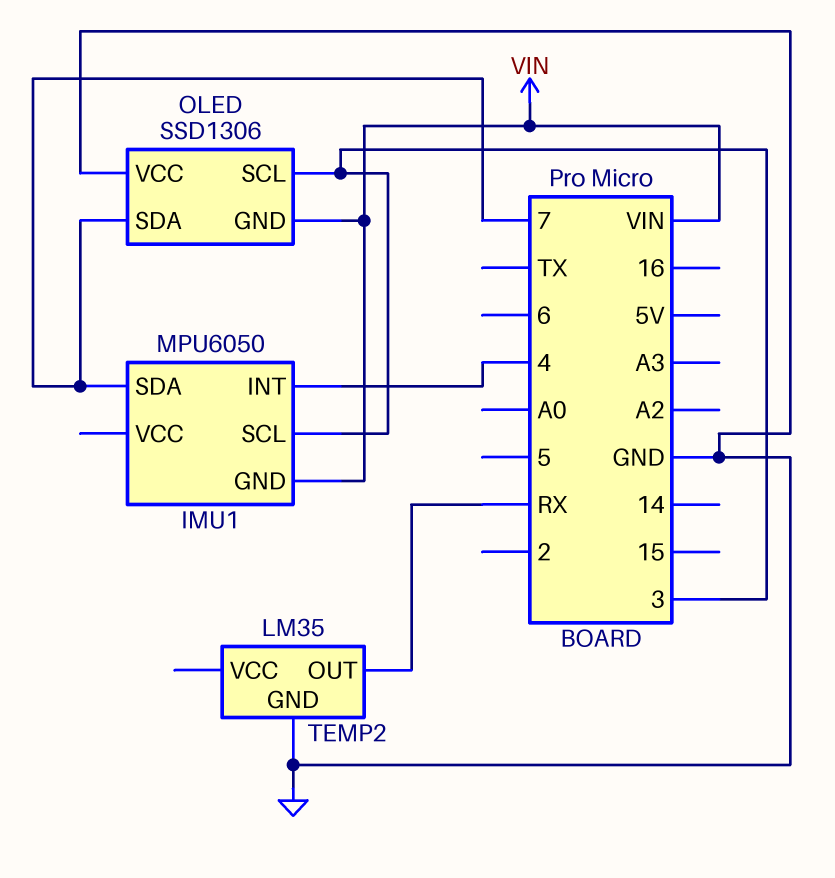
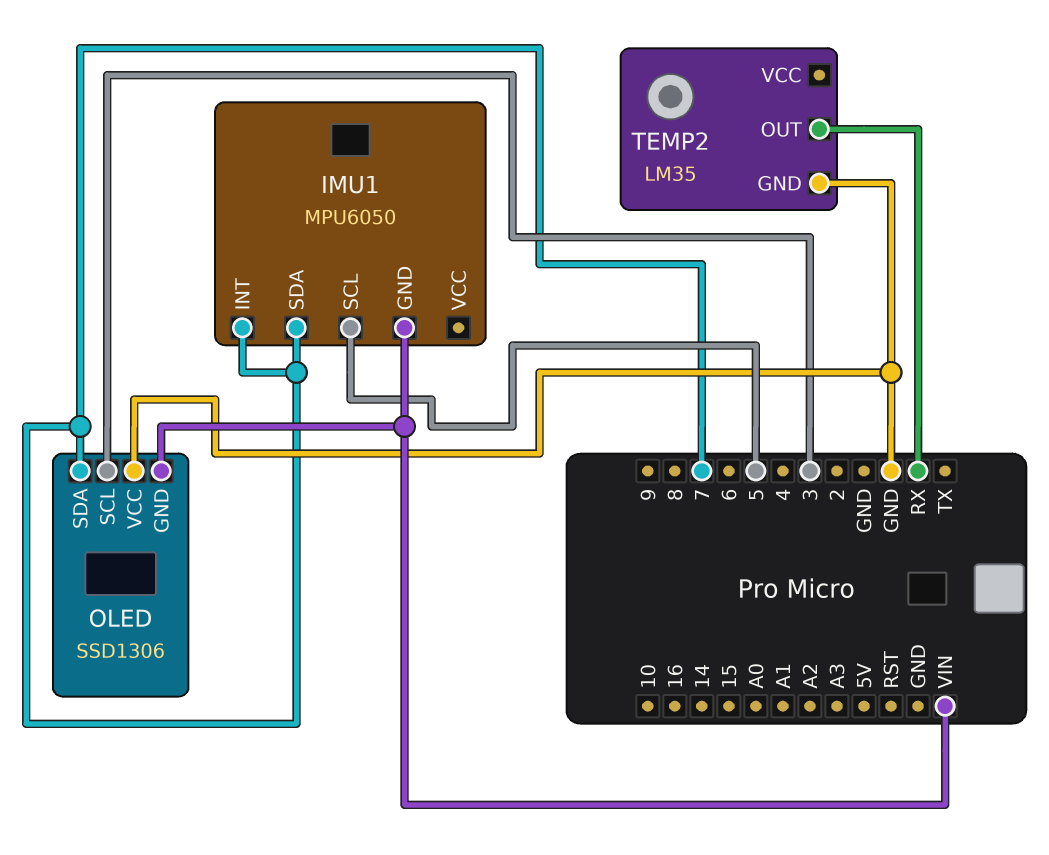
IMU1 pin INT: 4 -> 7
IMU1 pin SCL: 3 -> 5

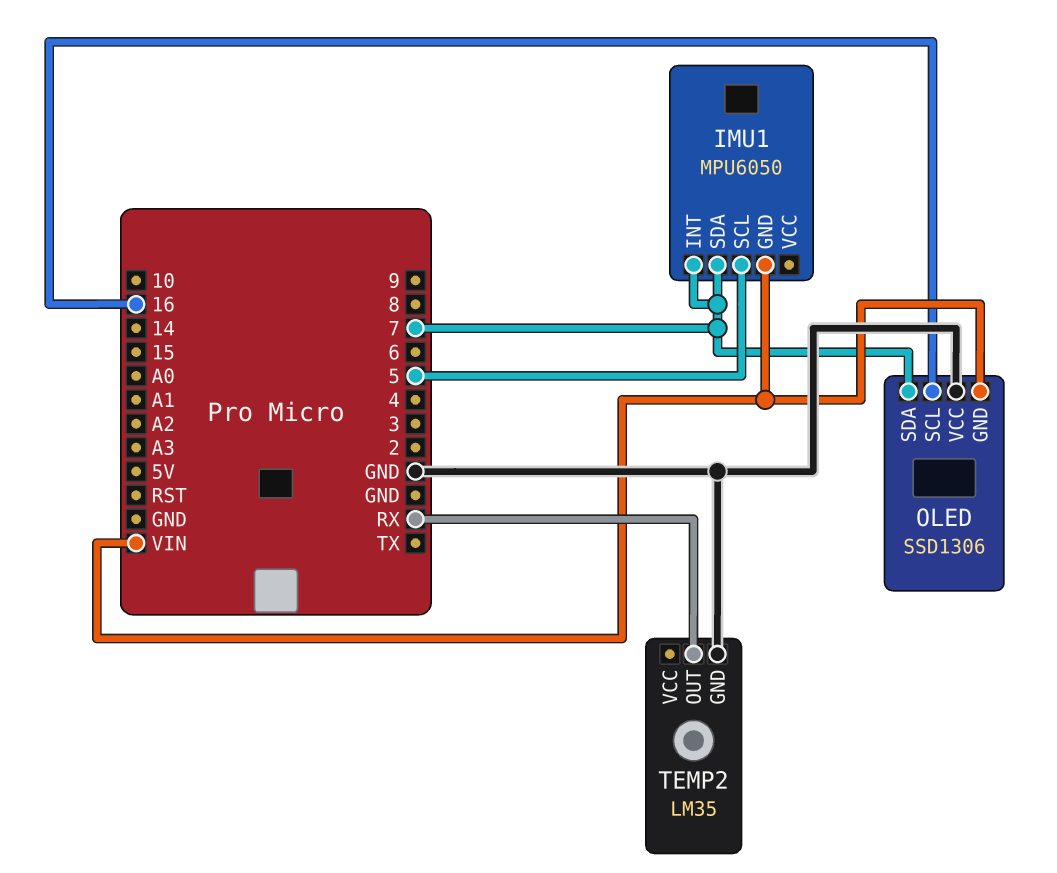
OLED pin SCL: 3 -> 16

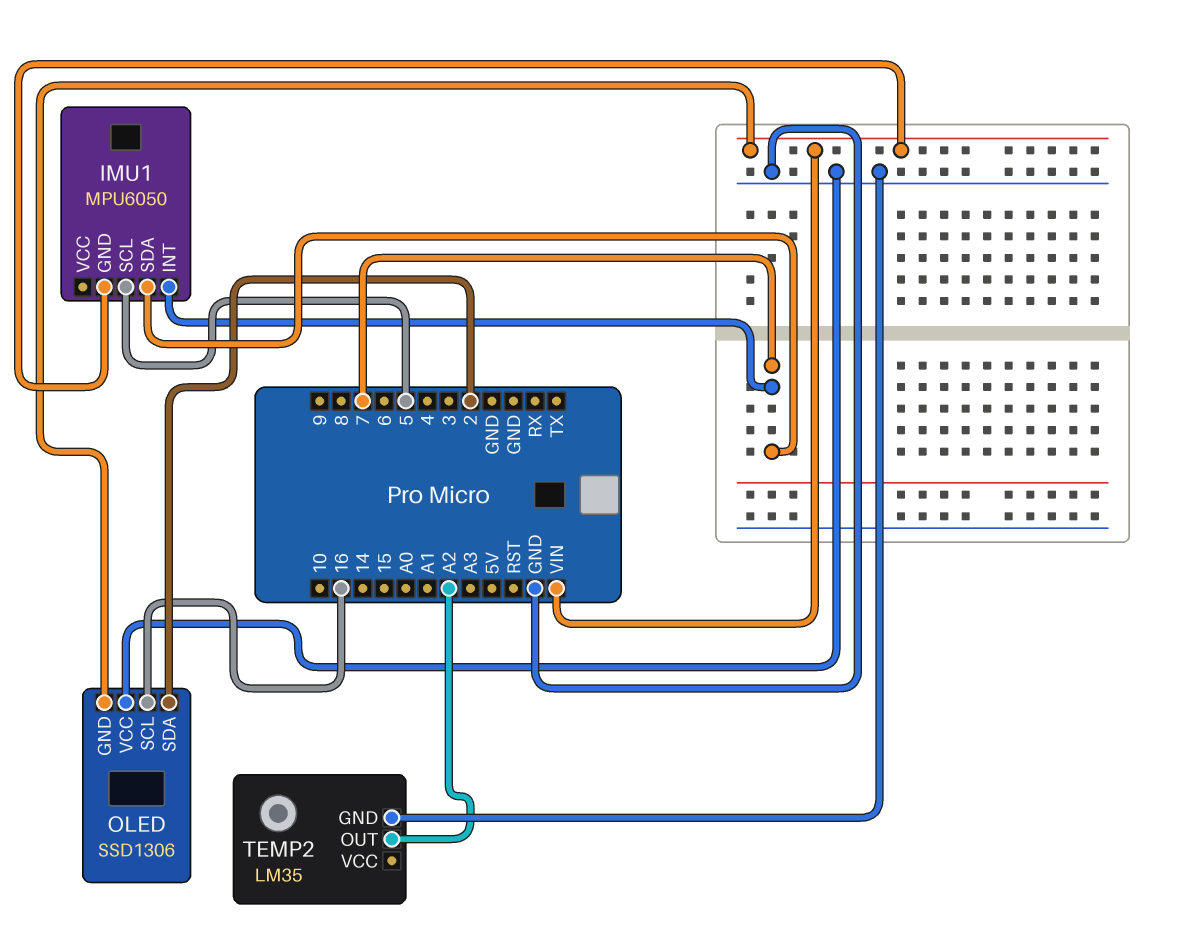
OLED pin SDA: 7 -> 2
TEMP2 pin OUT: RX -> A2

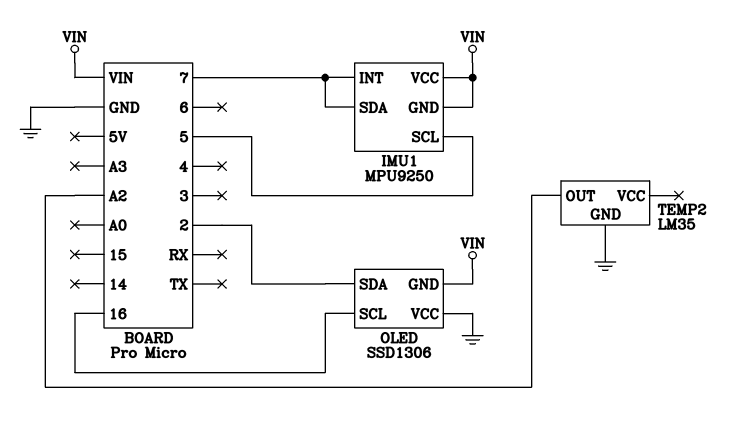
IMU1: MPU6050 -> MPU9250
IMU1 pin VCC: none -> VIN

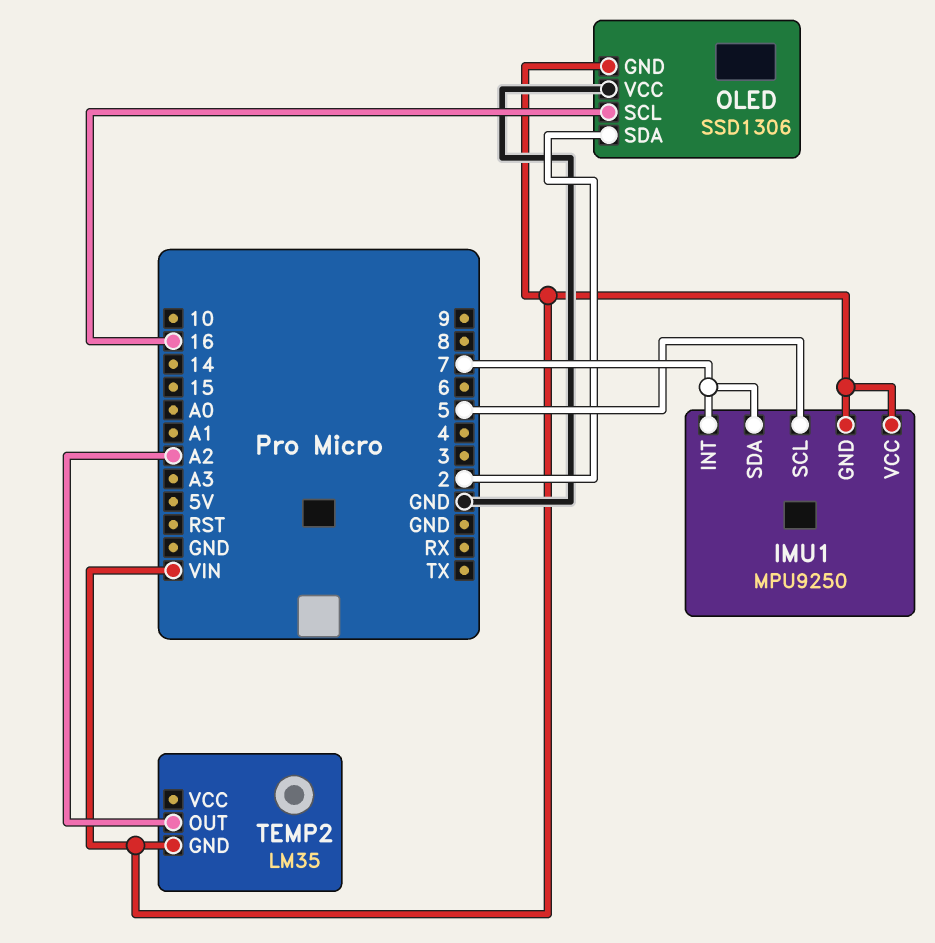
TEMP2 pin GND: GND -> VIN

